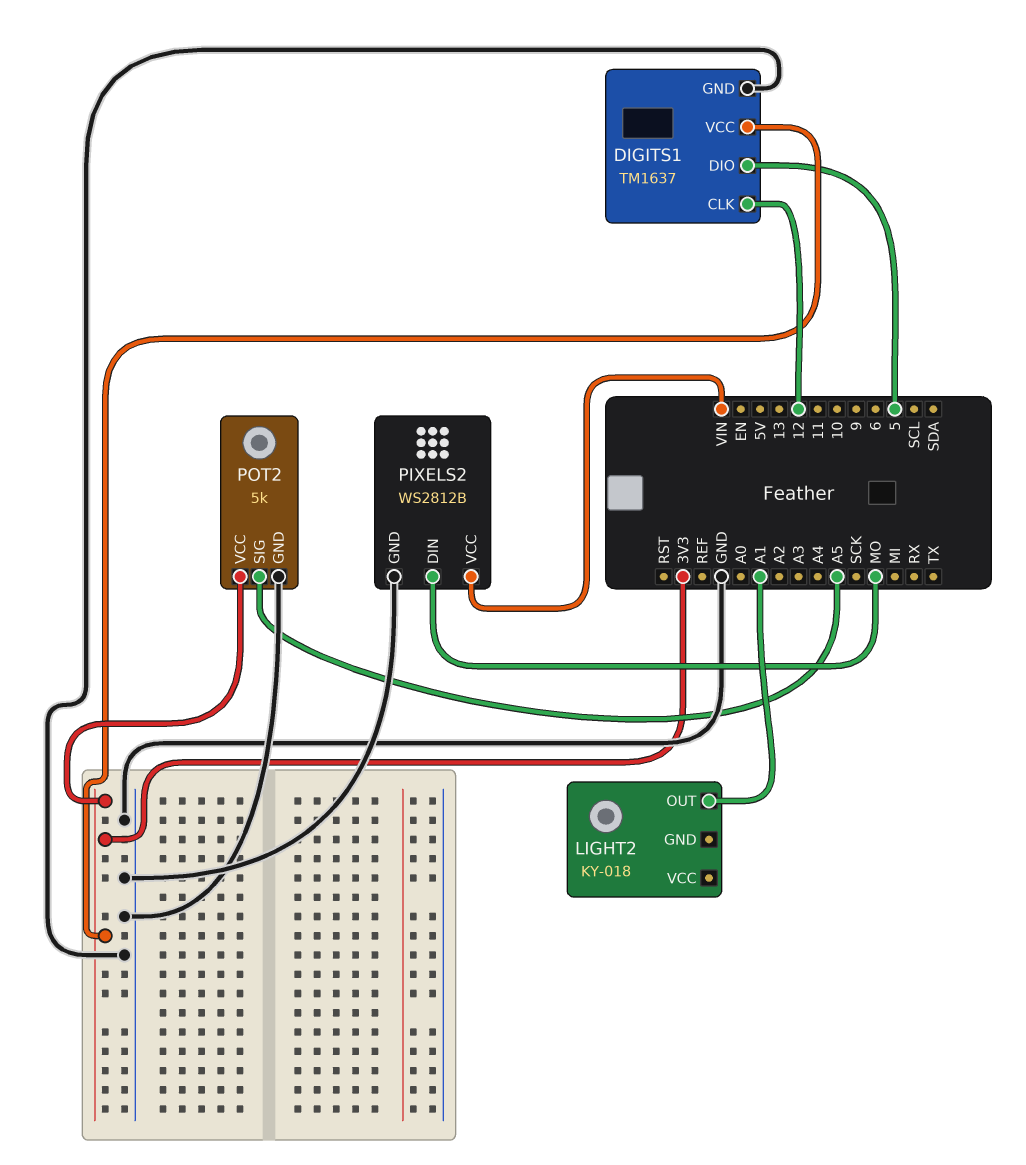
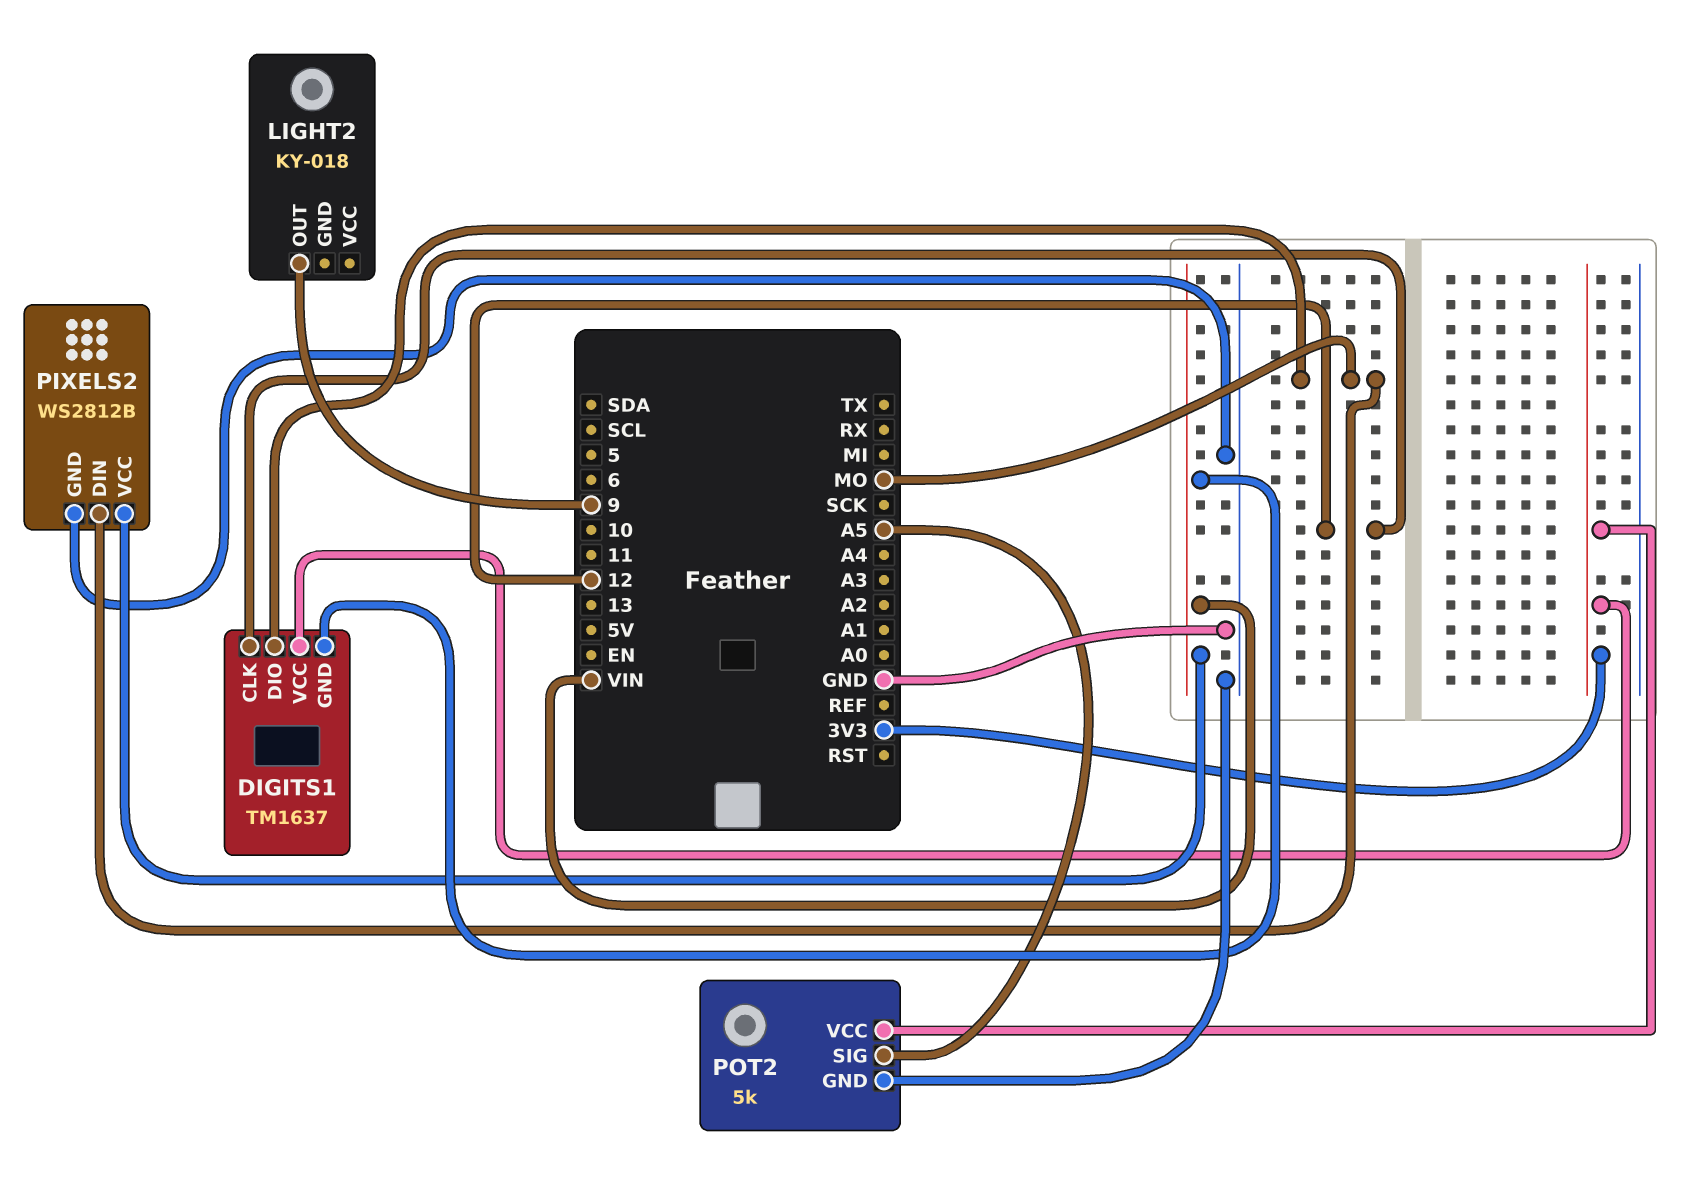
DIGITS1 pin DIO: 5 -> MO
DIGITS1 pin GND: GND -> VIN
LIGHT2 pin OUT: A1 -> 9

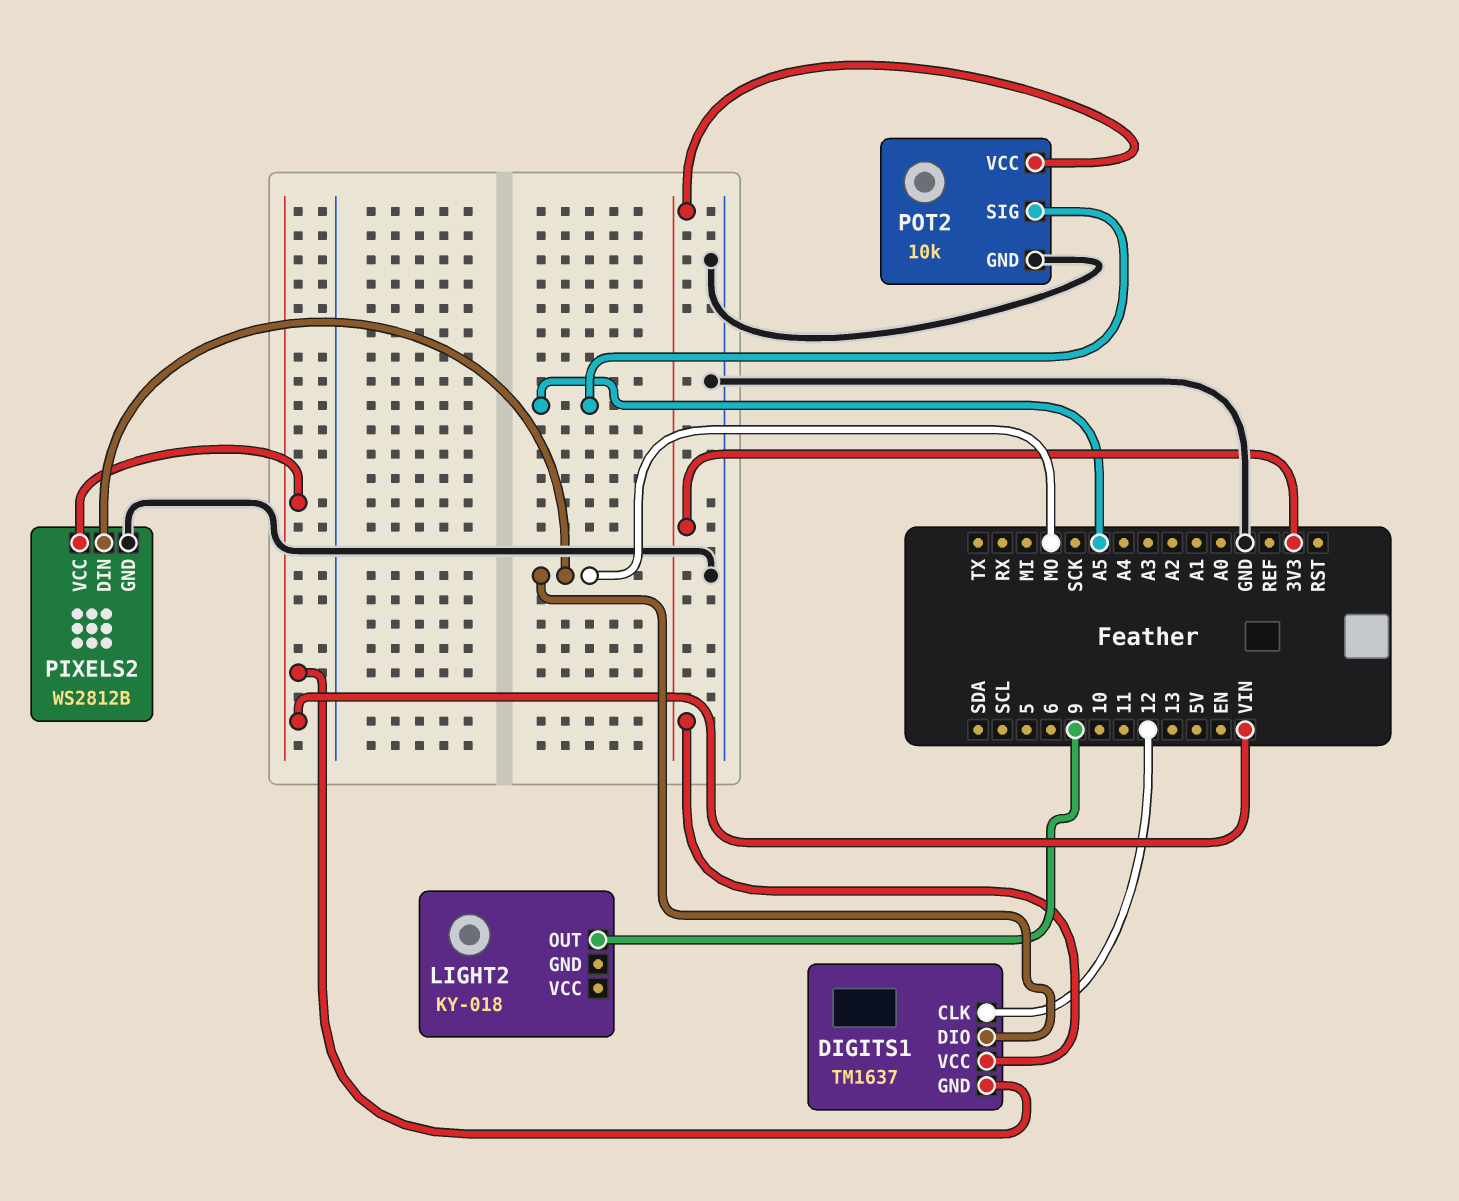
POT2: 5k -> 10k

